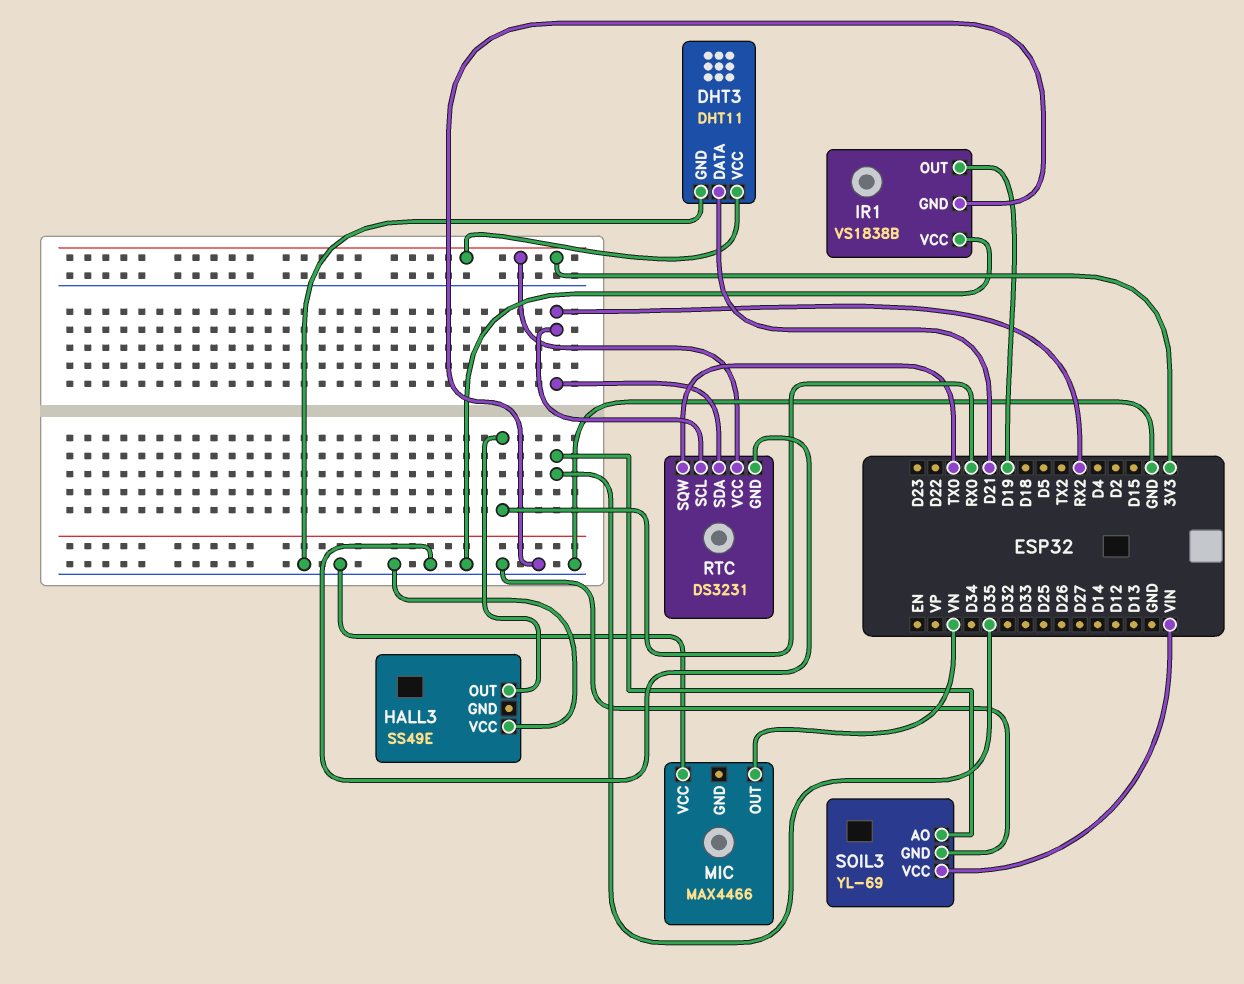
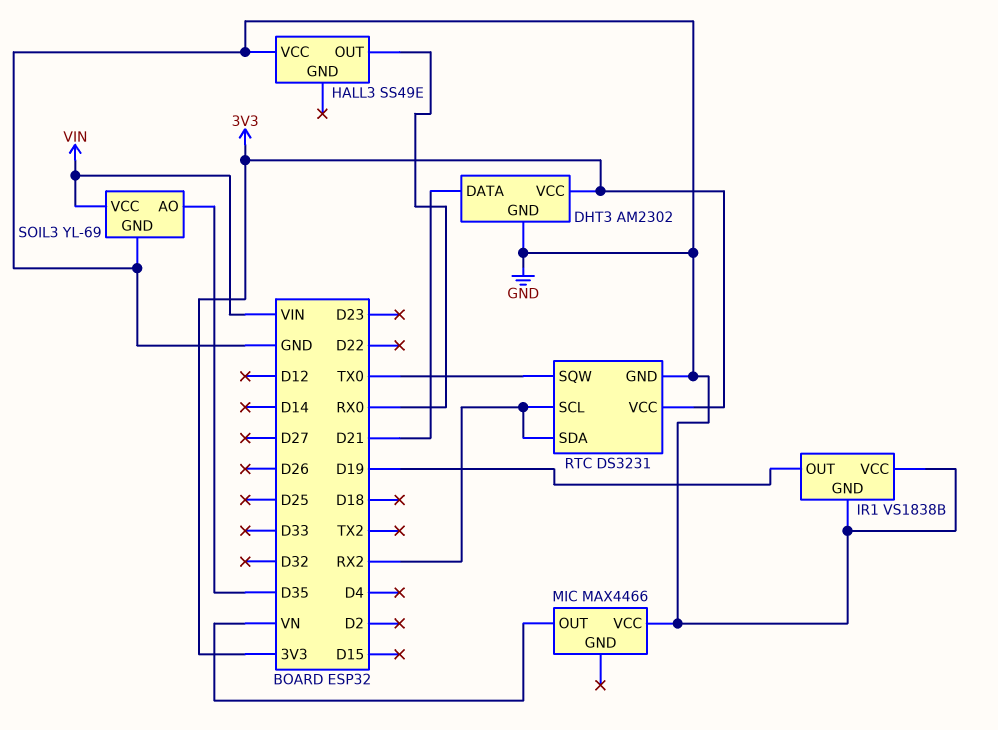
DHT3: DHT11 -> AM2302

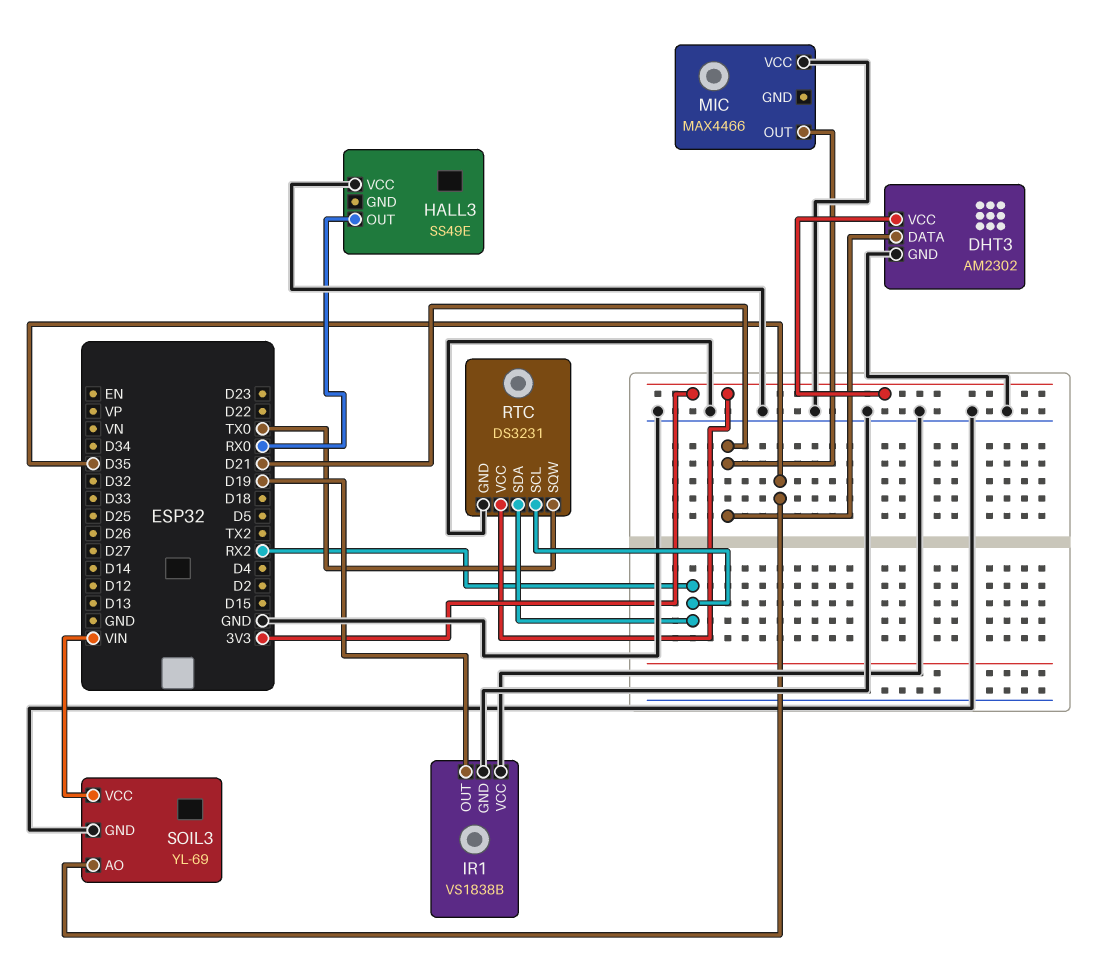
MIC pin OUT: VN -> D21

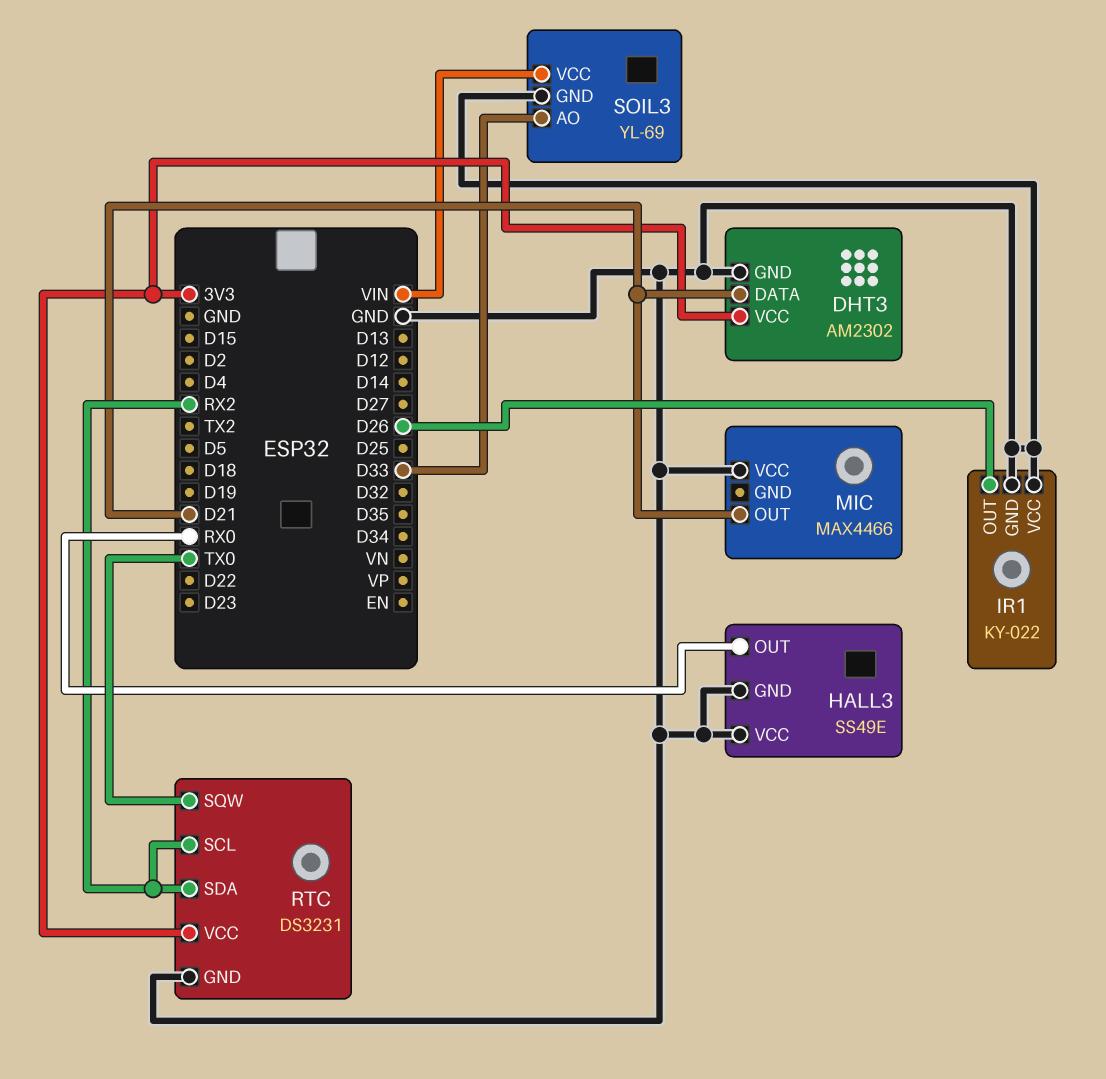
HALL3 pin GND: none -> GND
IR1: VS1838B -> KY-022
IR1 pin OUT: D19 -> D26
SOIL3 pin AO: D35 -> D33

